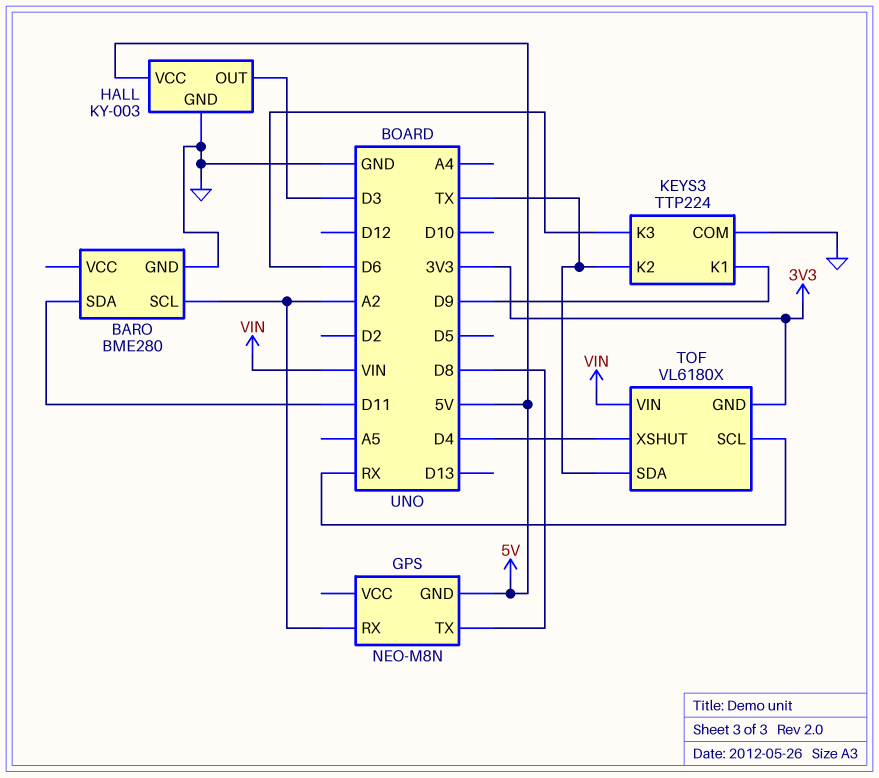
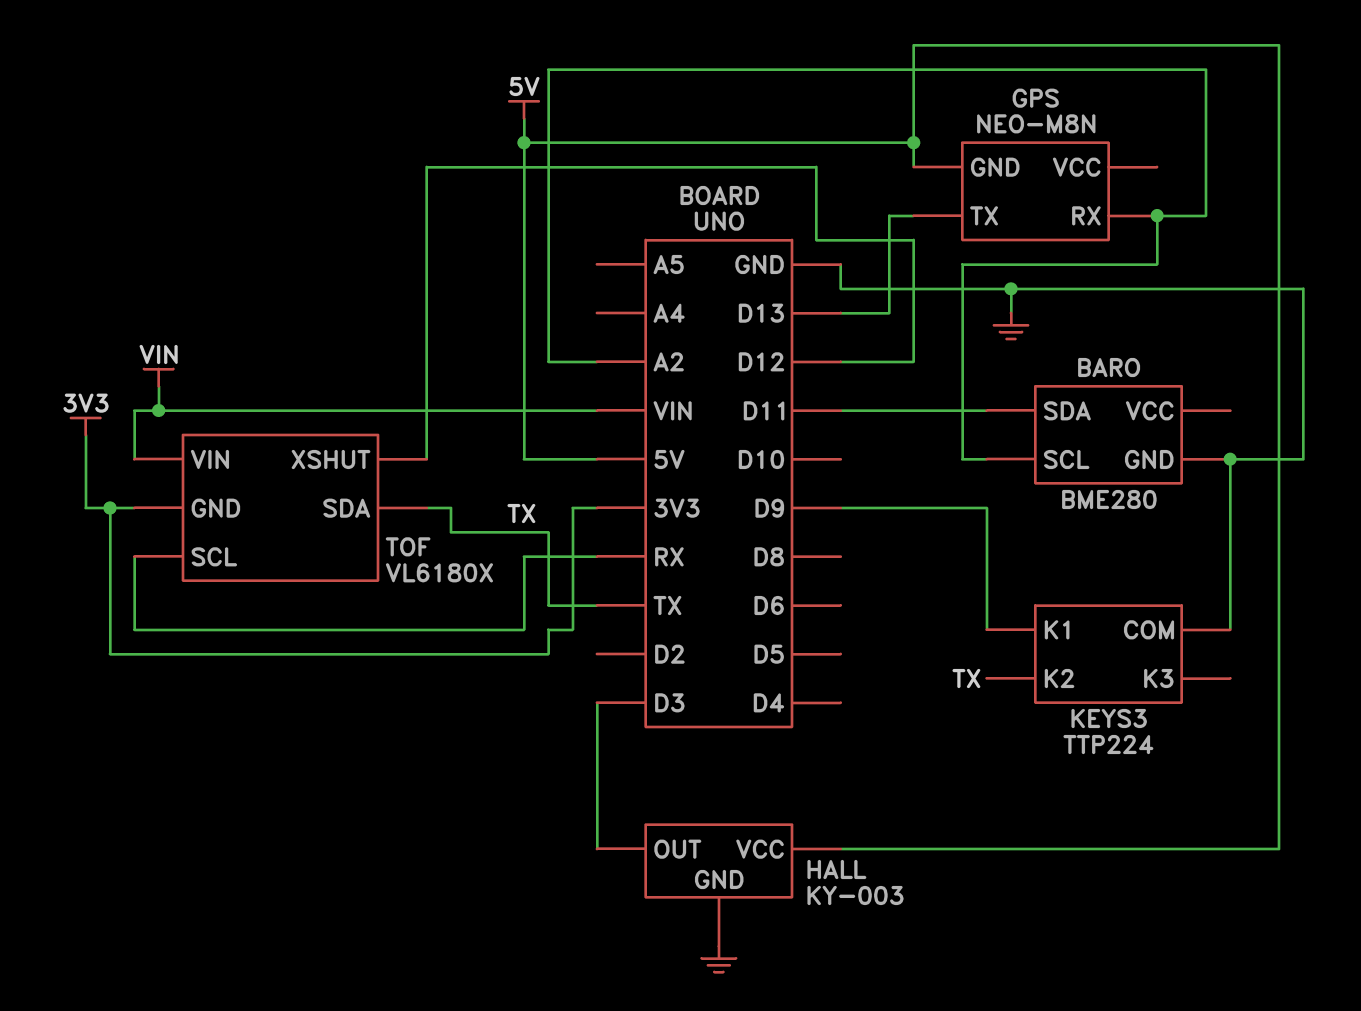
GPS pin TX: D8 -> D13
KEYS3 pin K3: D6 -> none
TOF pin XSHUT: D4 -> D12

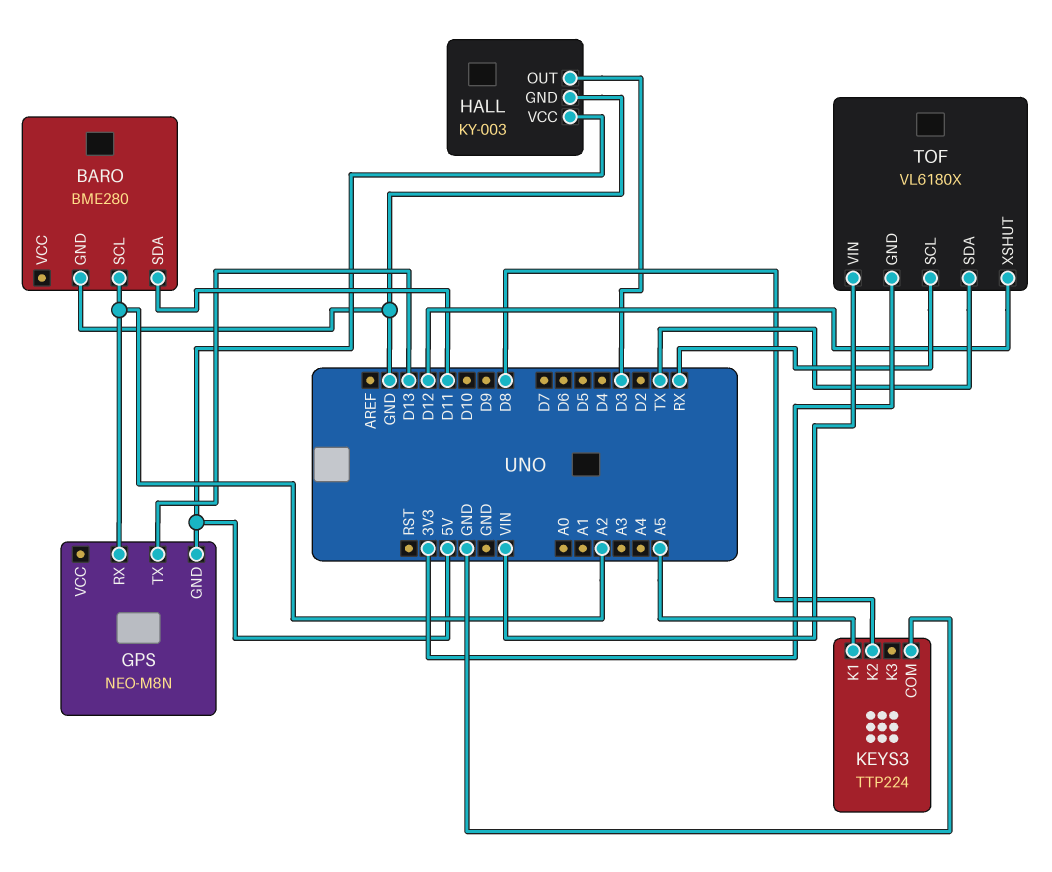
KEYS3 pin K1: D9 -> A5
KEYS3 pin K2: TX -> D8

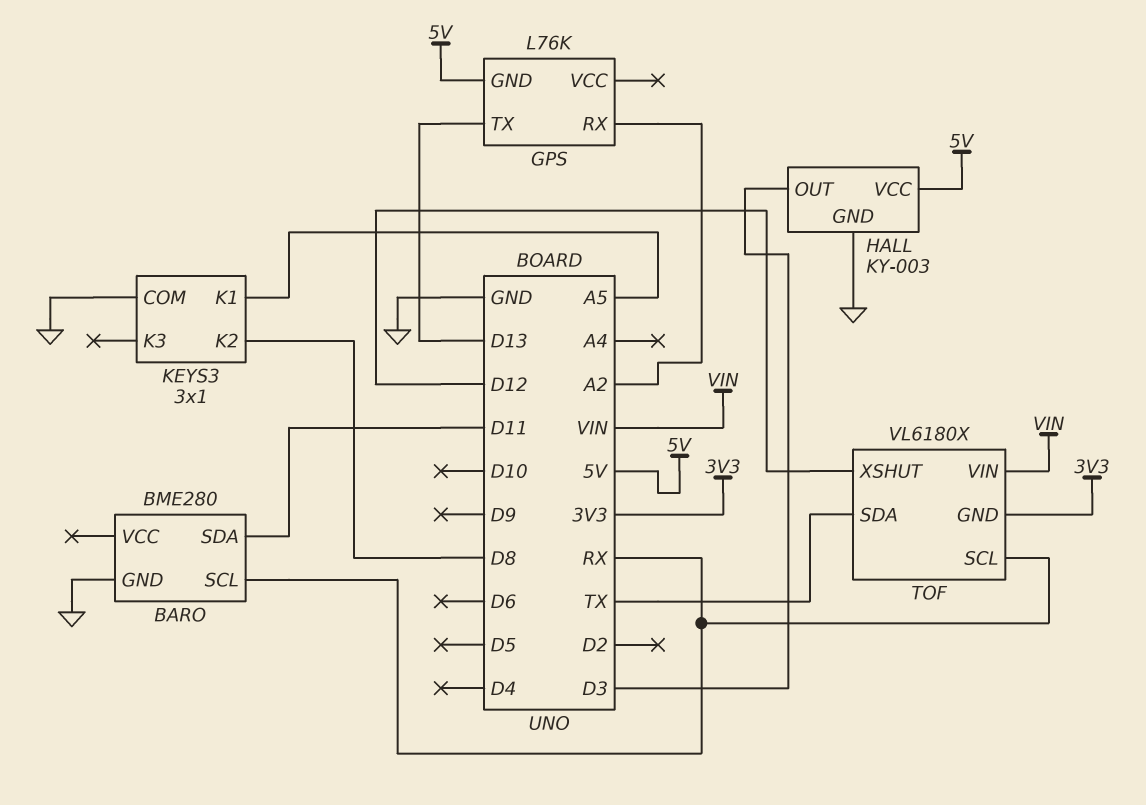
BARO pin SCL: A2 -> RX
GPS: NEO-M8N -> L76K
KEYS3: TTP224 -> 3x1

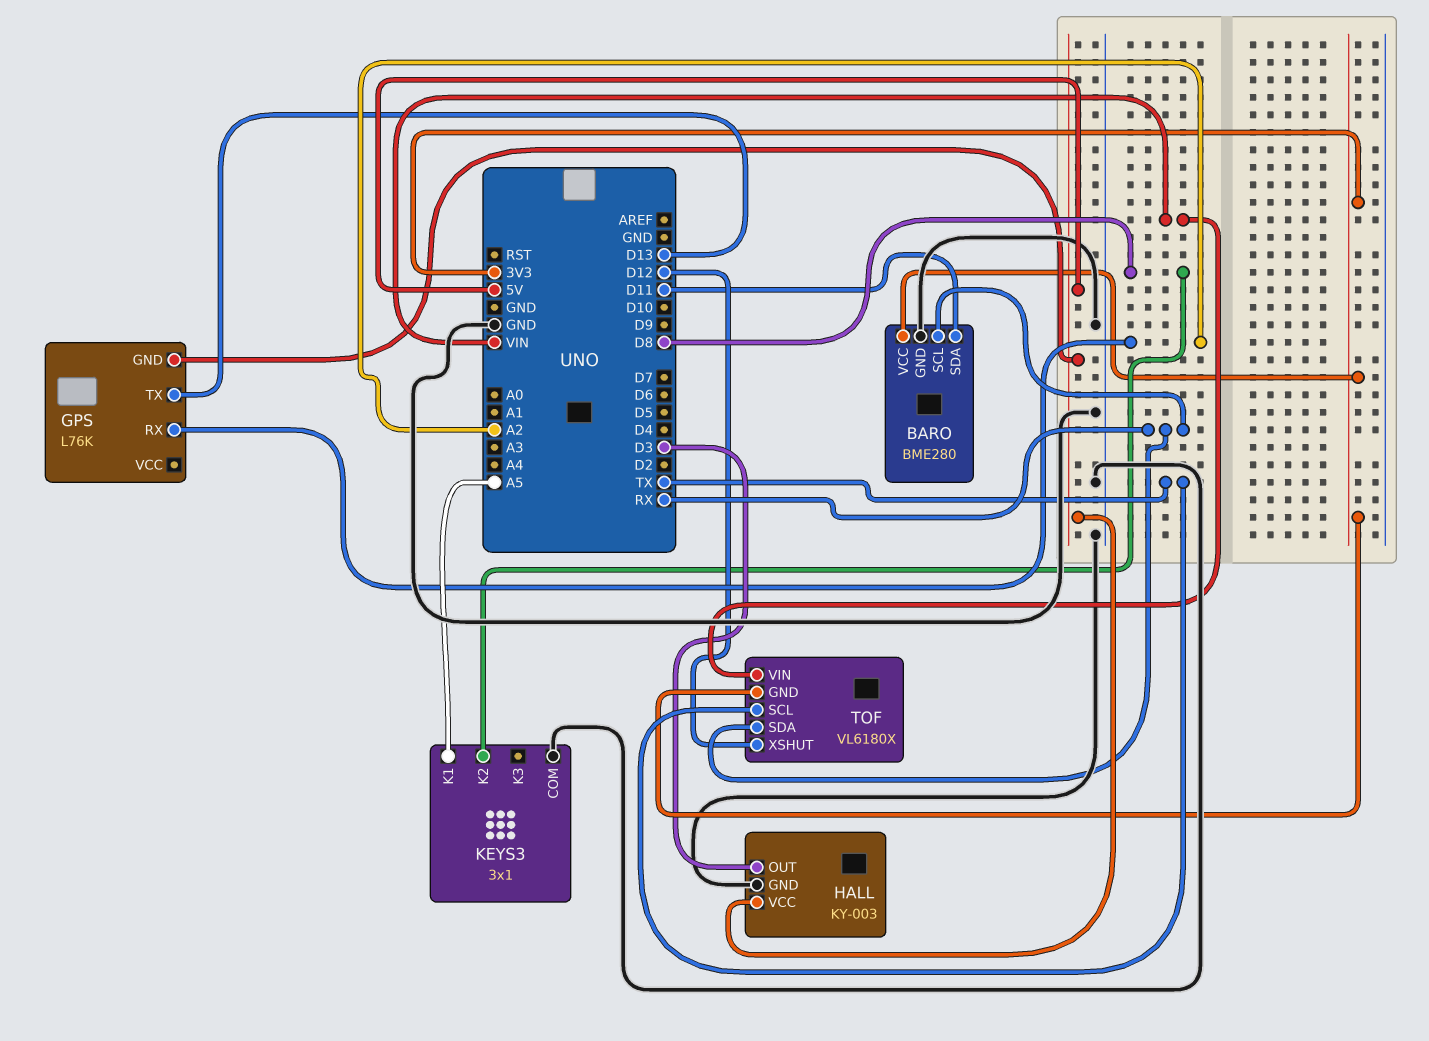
BARO pin VCC: none -> 3V3
TOF pin SCL: RX -> TX
TOF pin SDA: TX -> RX

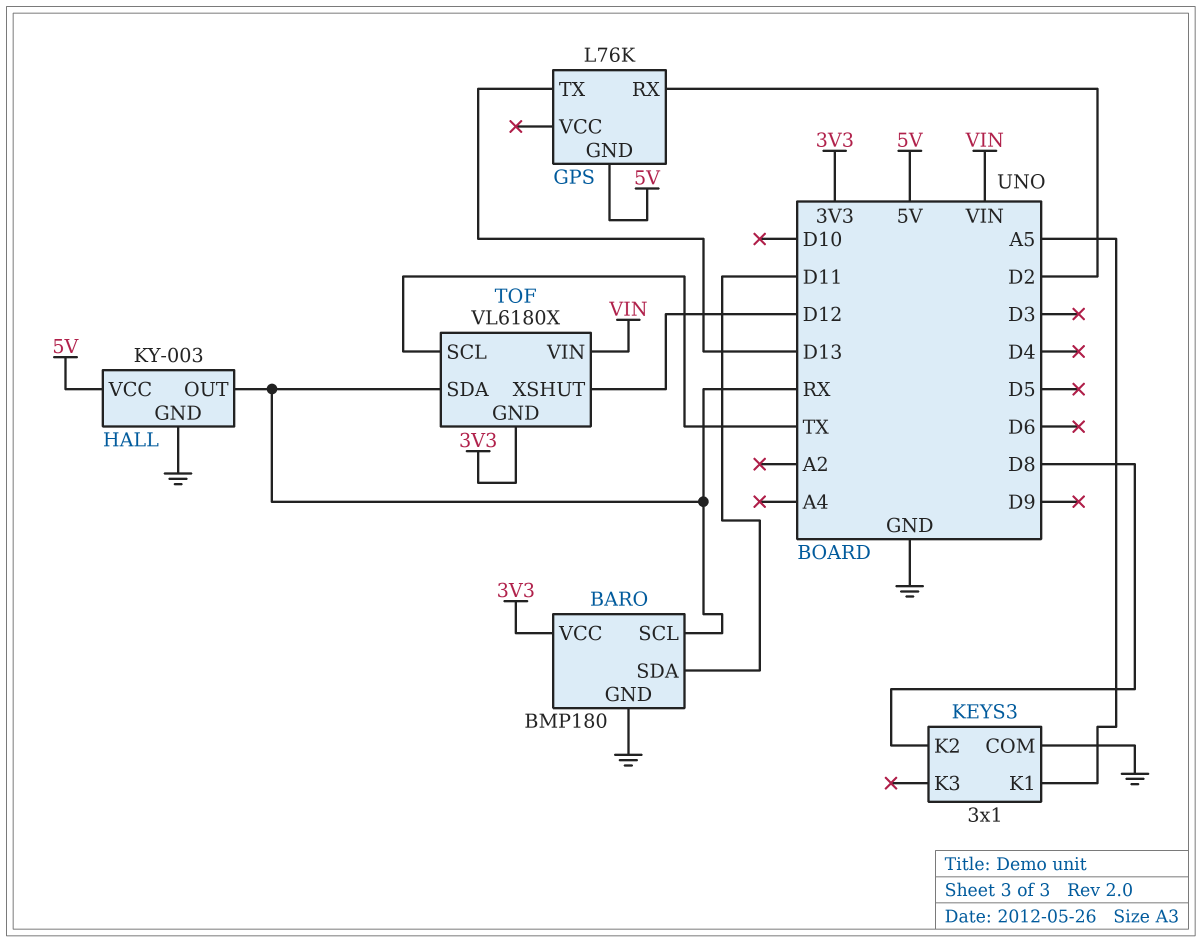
BARO: BME280 -> BMP180
GPS pin RX: A2 -> D2
HALL pin OUT: D3 -> RX

